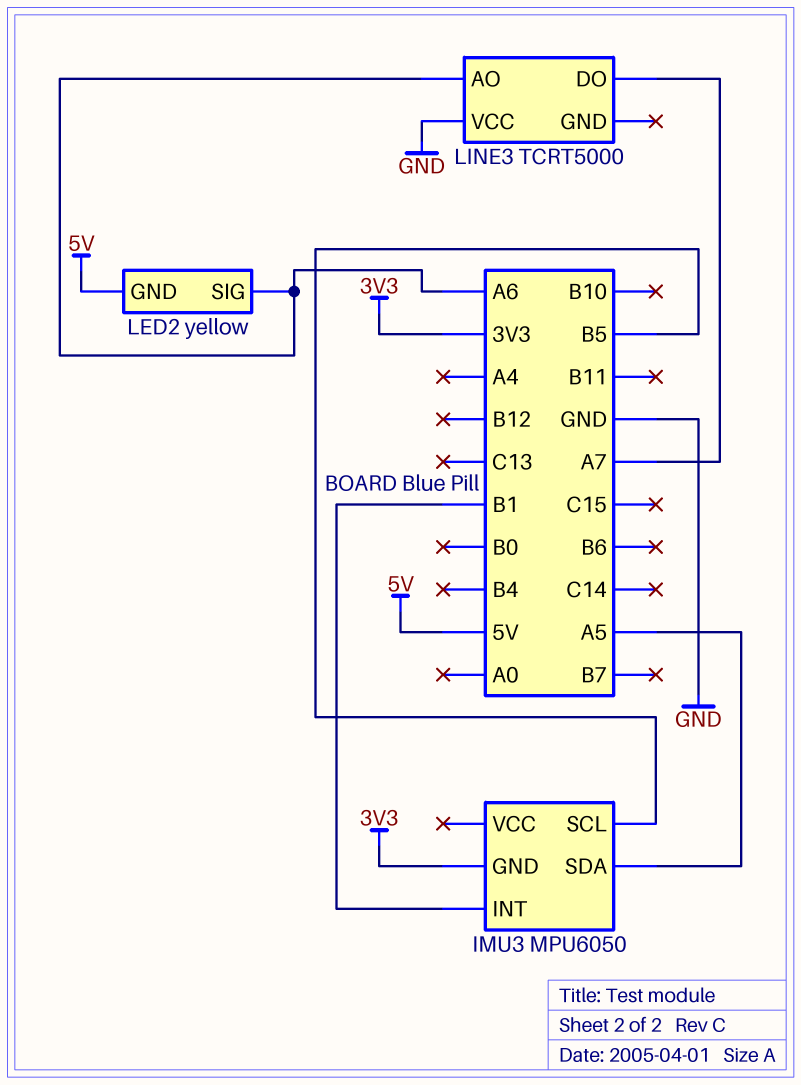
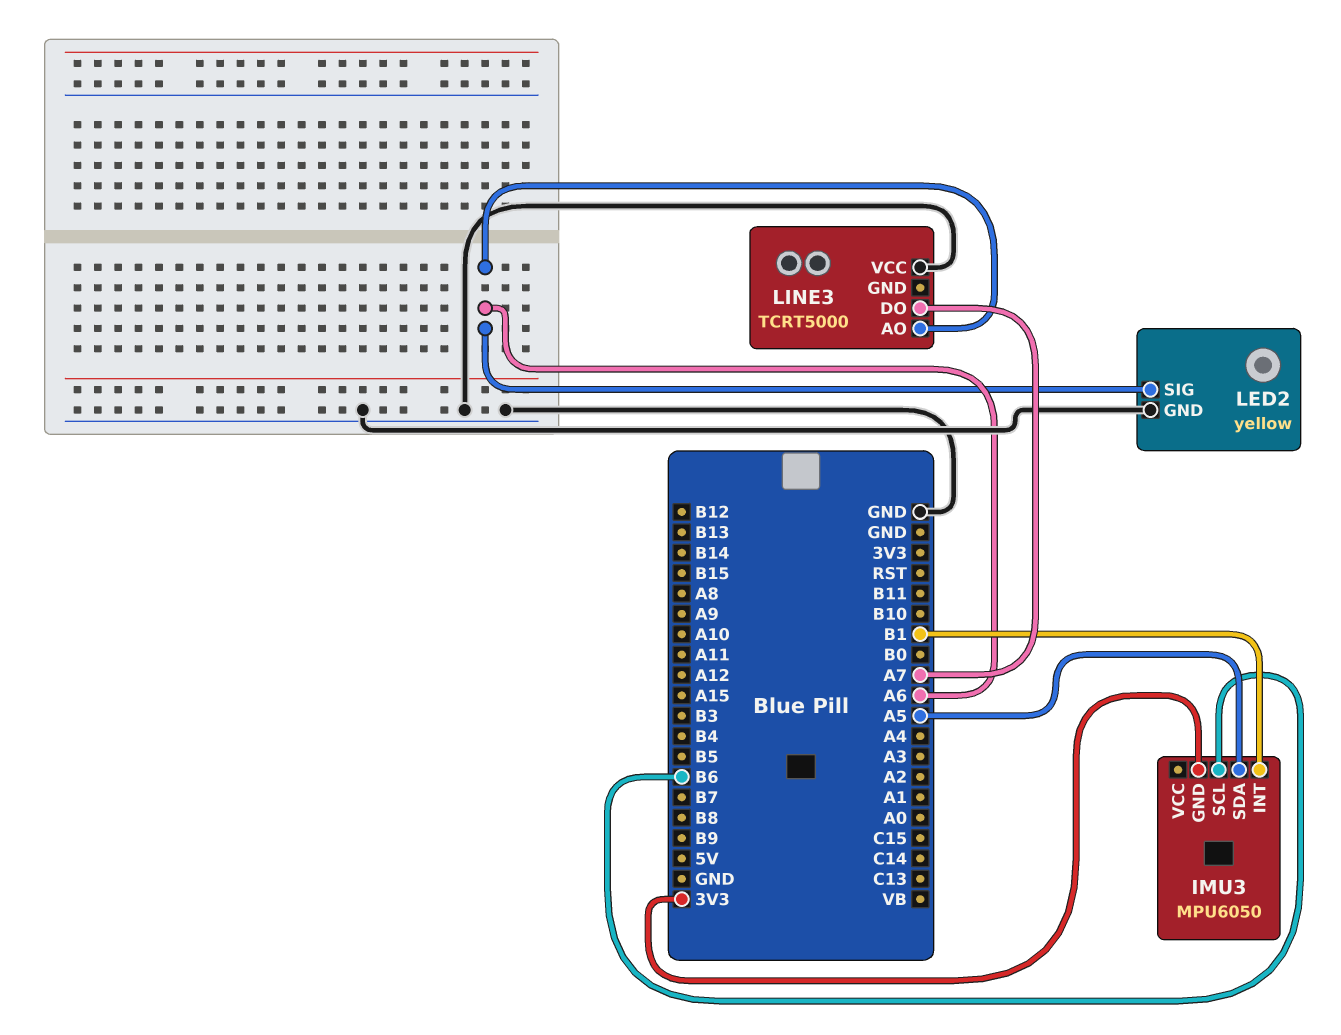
IMU3 pin SCL: B5 -> B6
LED2 pin GND: 5V -> GND

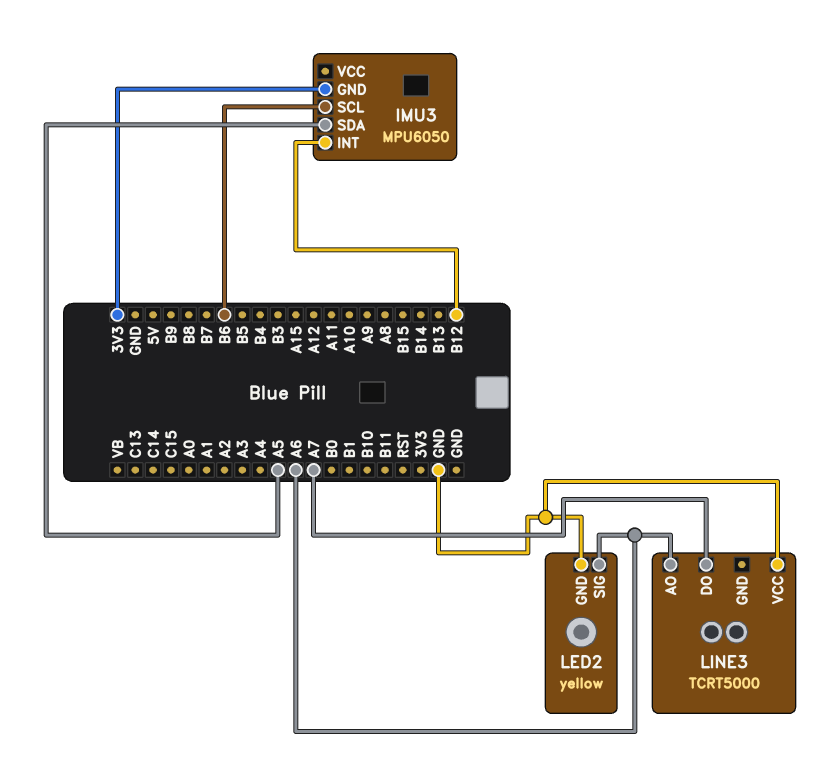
IMU3 pin INT: B1 -> B12

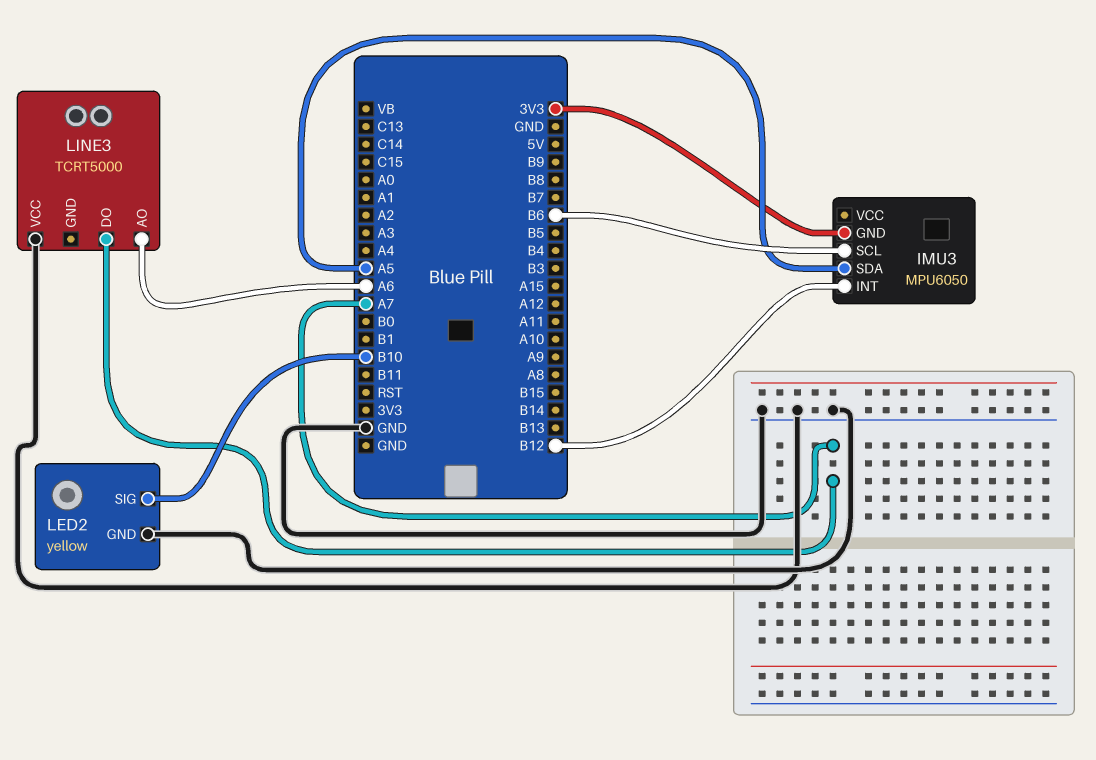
LED2 pin SIG: A6 -> B10

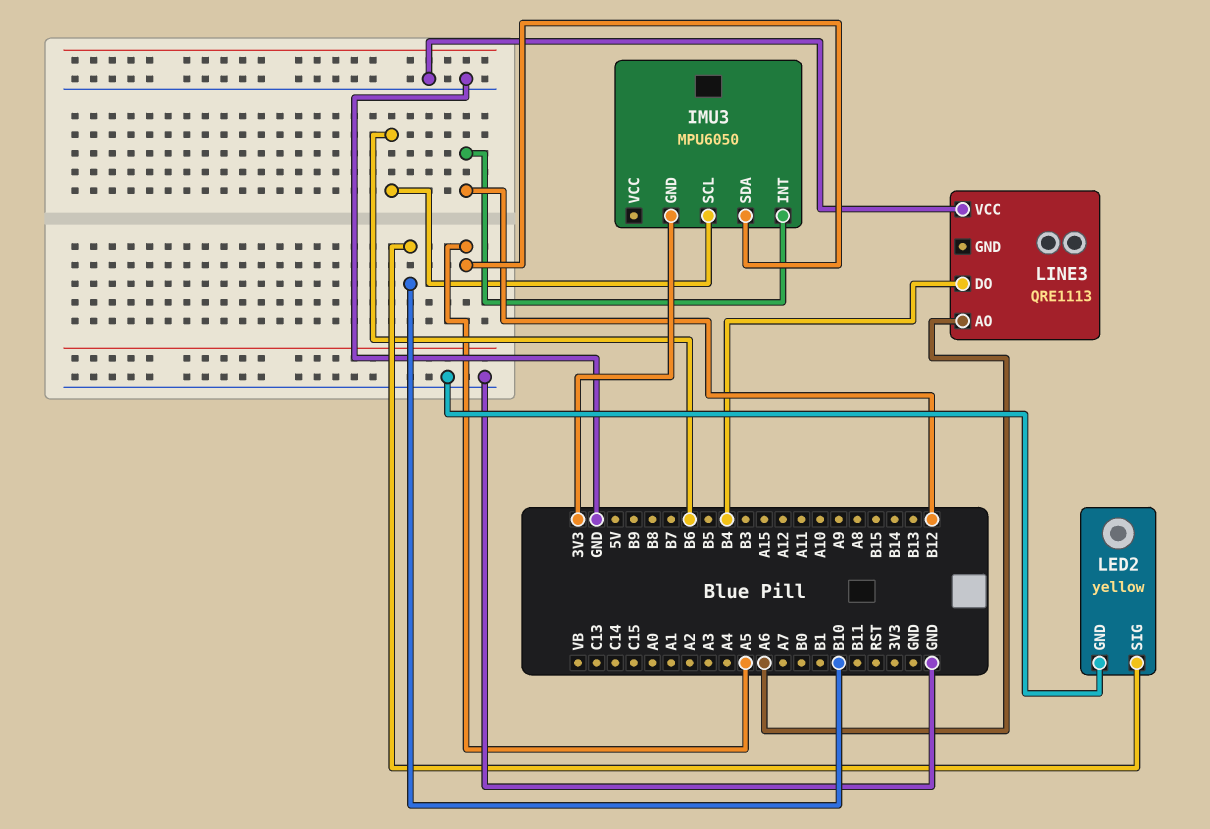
LINE3: TCRT5000 -> QRE1113
LINE3 pin DO: A7 -> B4

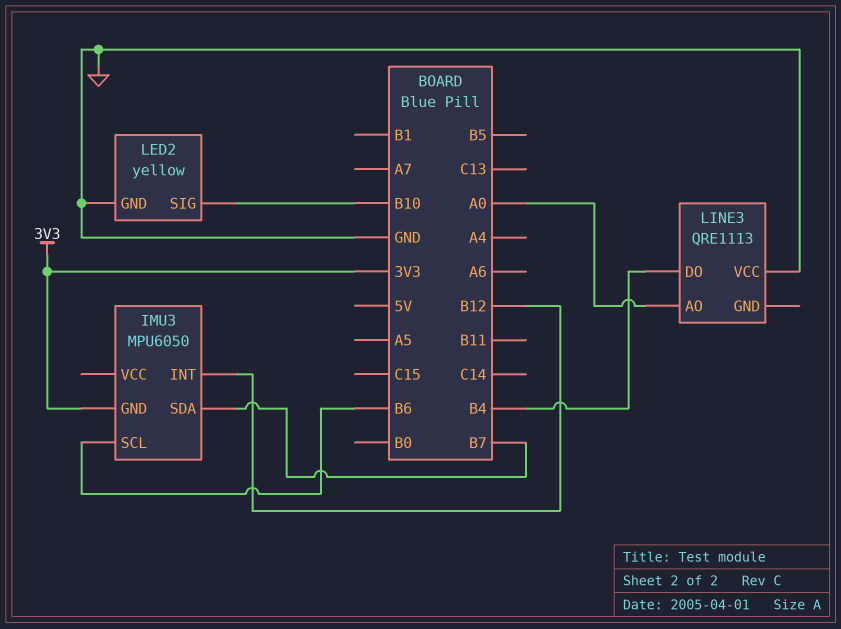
IMU3 pin SDA: A5 -> B7
LINE3 pin AO: A6 -> A0

